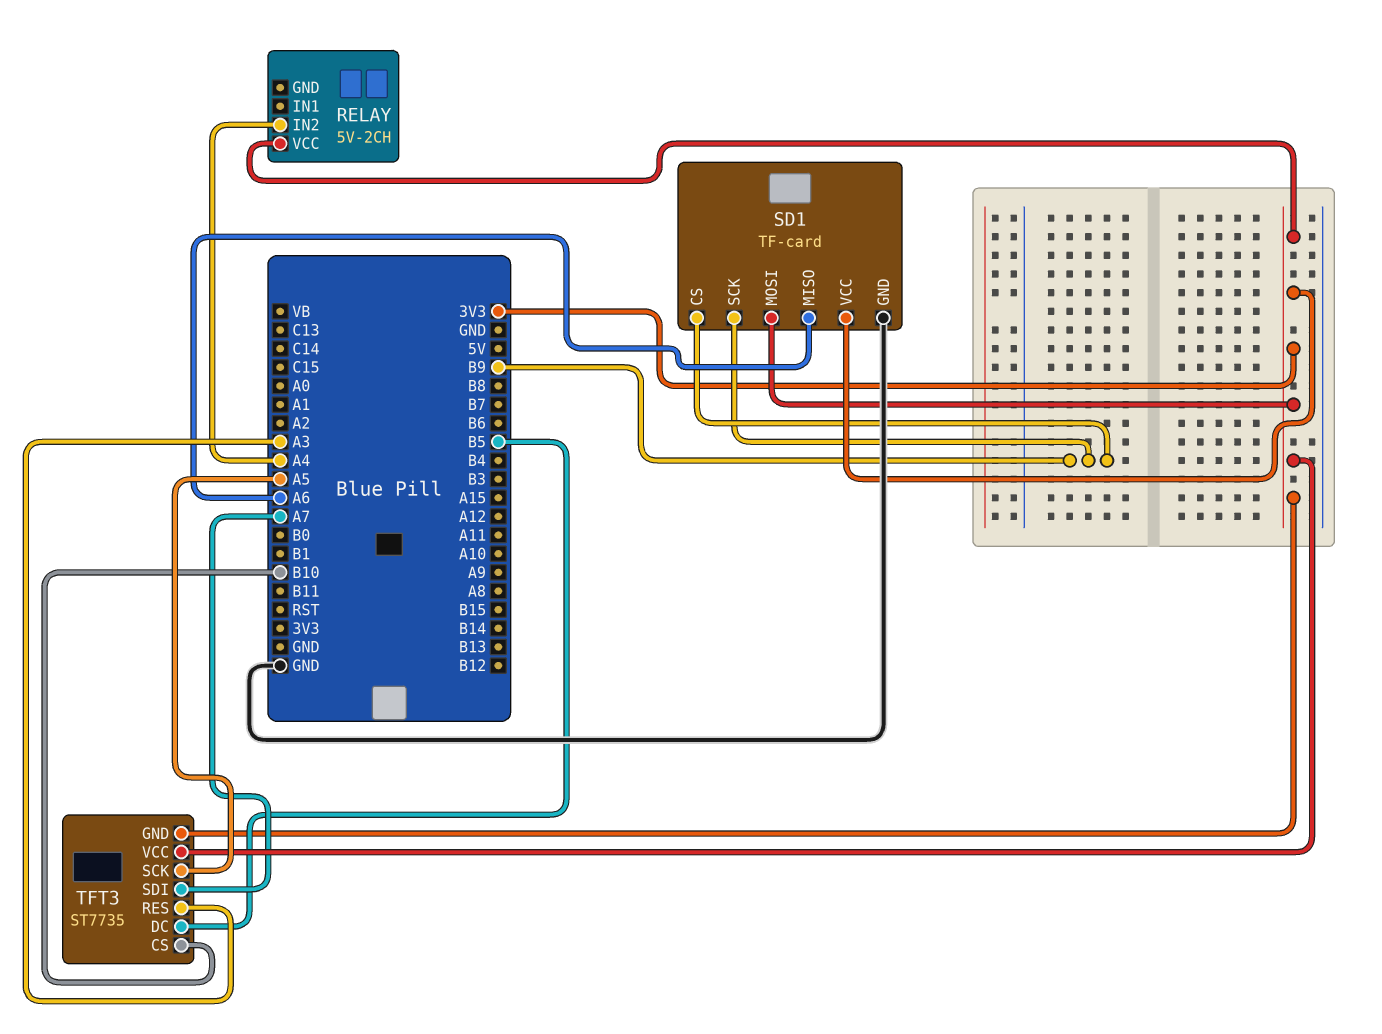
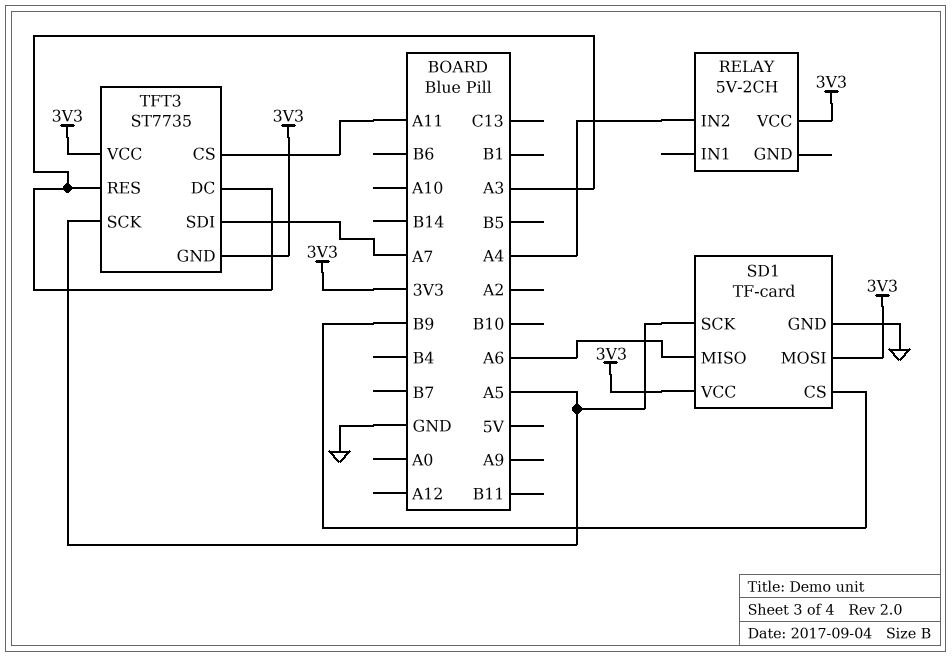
SD1 pin SCK: B9 -> A5
TFT3 pin CS: B10 -> A11
TFT3 pin DC: B5 -> A3

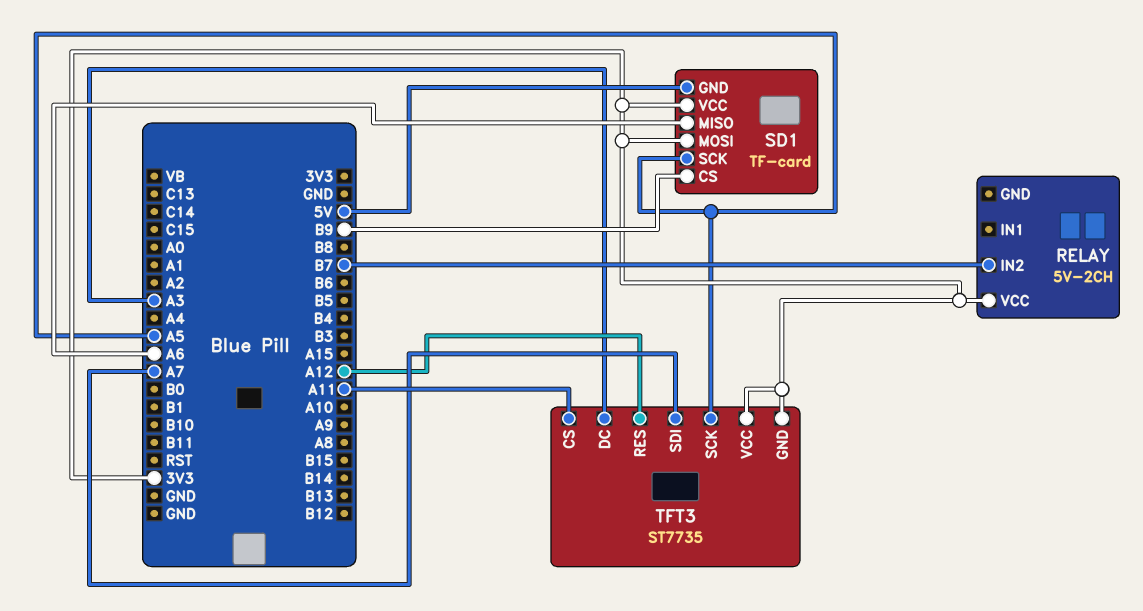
RELAY pin IN2: A4 -> B7
SD1 pin GND: GND -> 5V
TFT3 pin RES: A3 -> A12

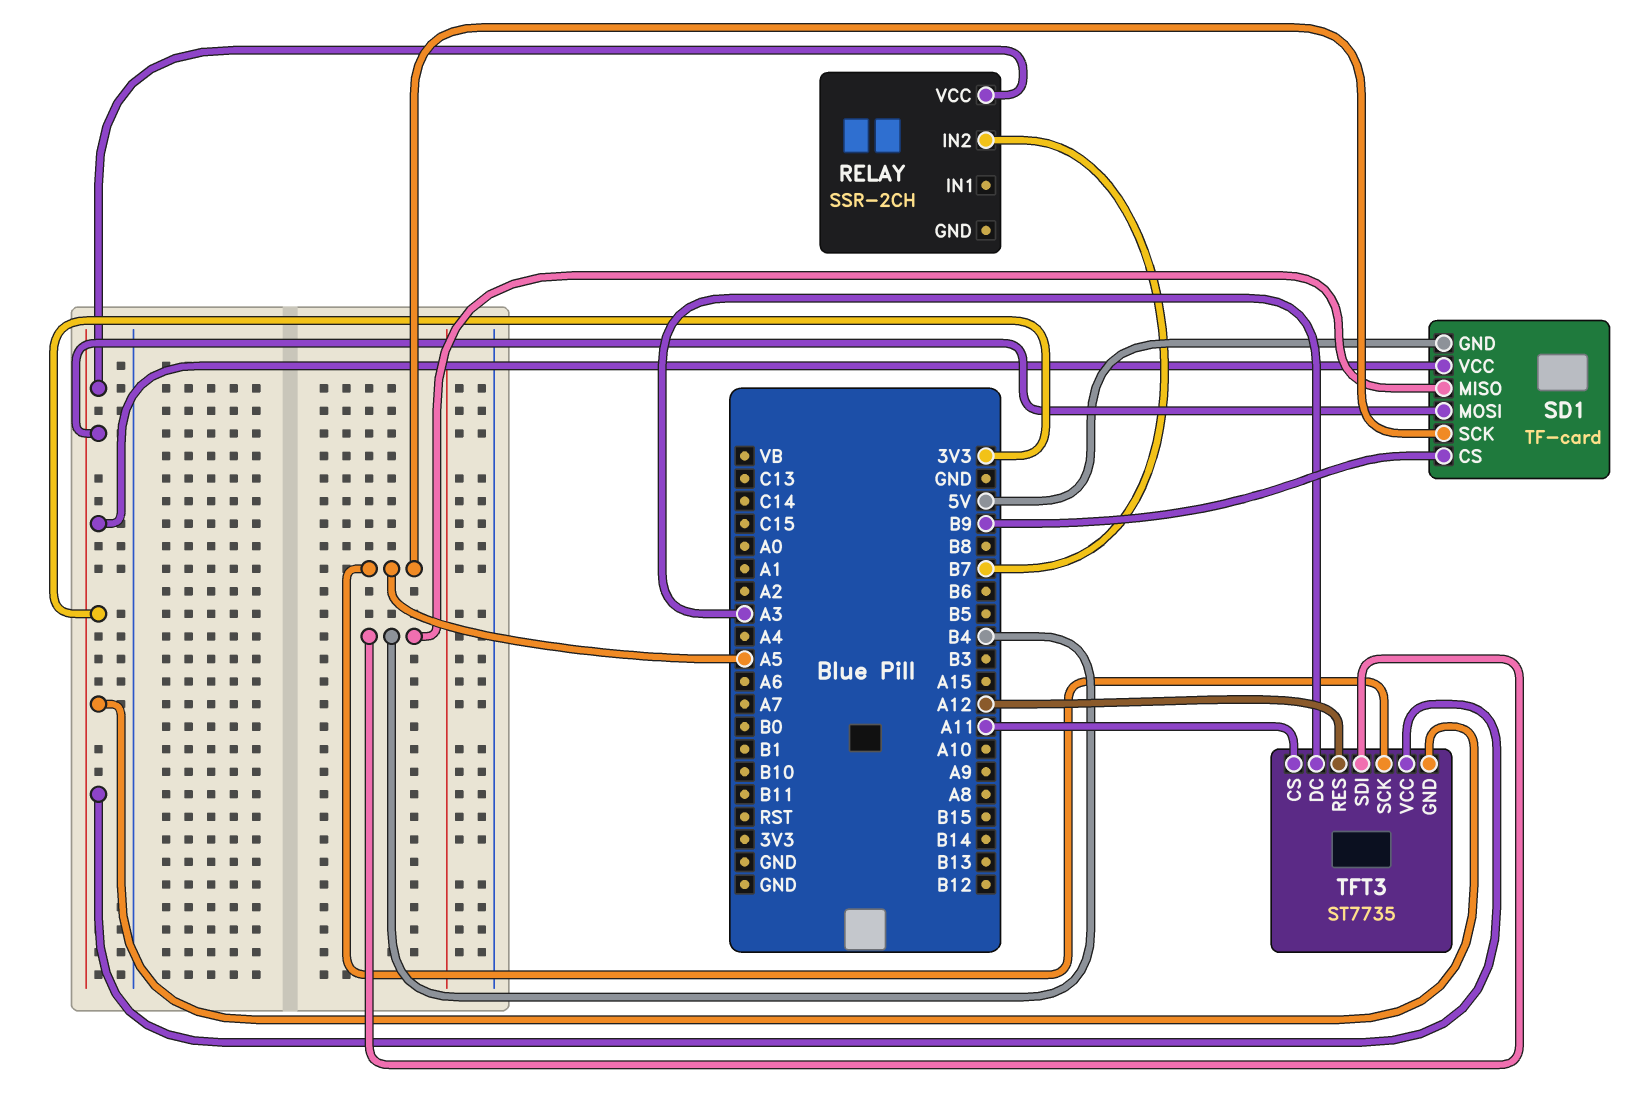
RELAY: 5V-2CH -> SSR-2CH
SD1 pin MISO: A6 -> B4
TFT3 pin SDI: A7 -> B4

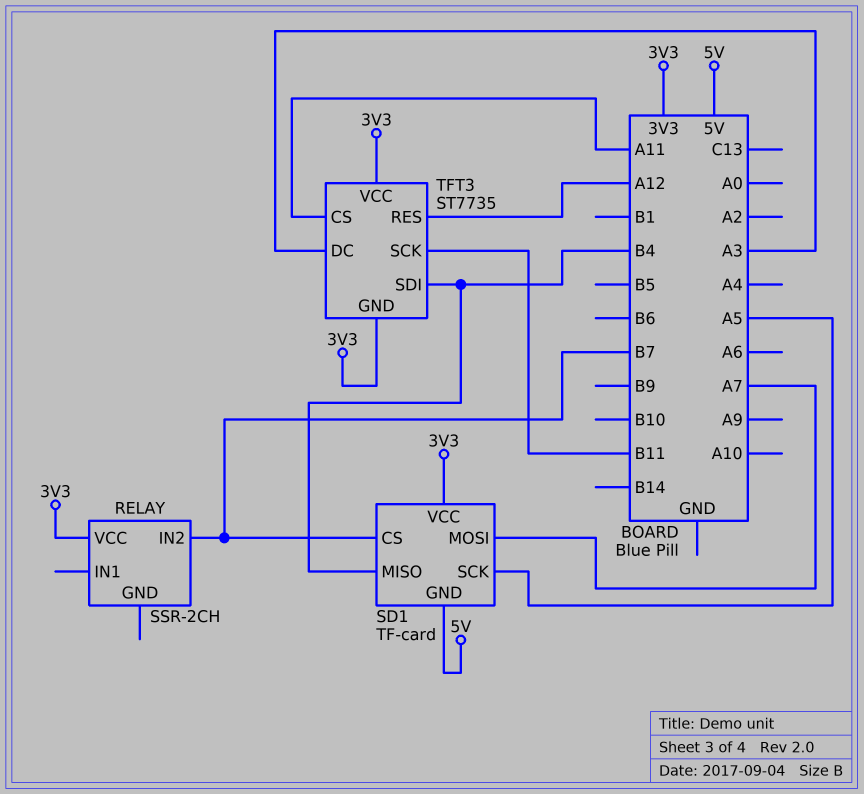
SD1 pin CS: B9 -> B7
SD1 pin MOSI: 3V3 -> A7
TFT3 pin SCK: A5 -> B11

